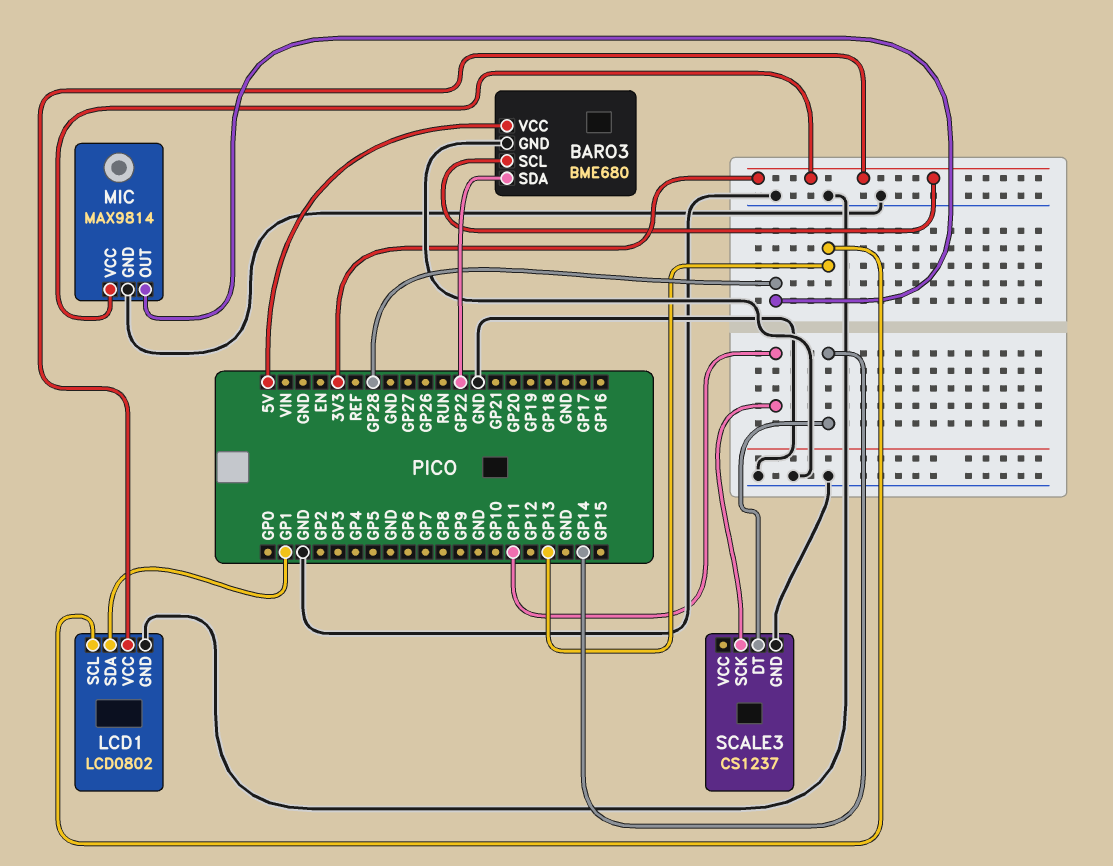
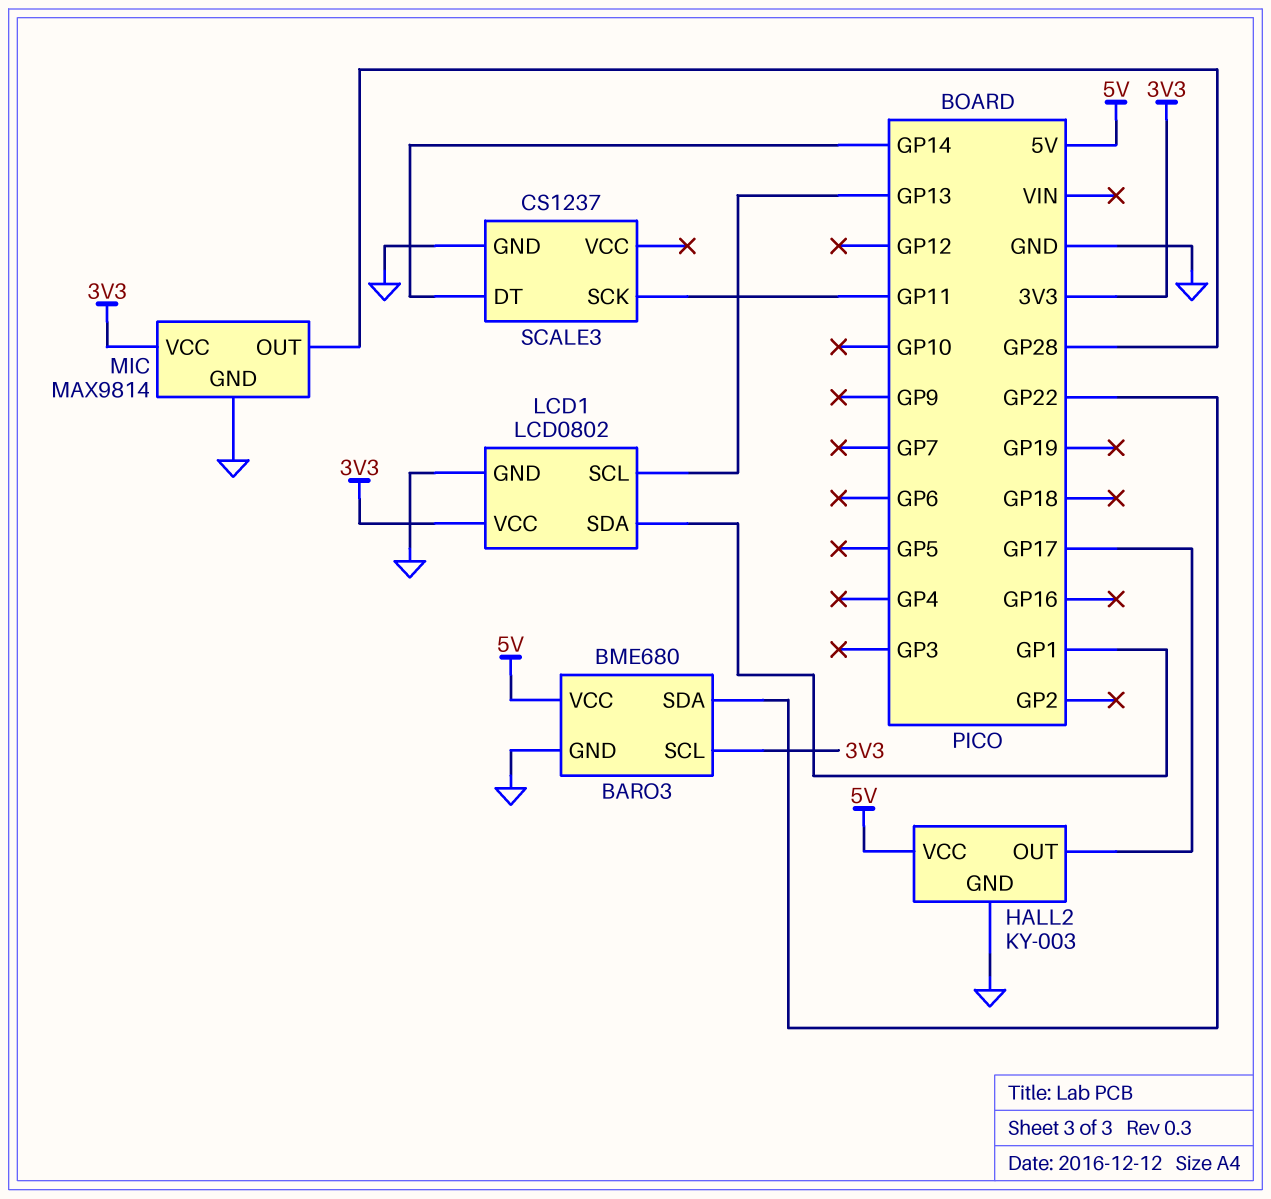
HALL2: none -> KY-003
HALL2 pin GND: none -> GND
HALL2 pin OUT: none -> GP17
HALL2 pin VCC: none -> 5V

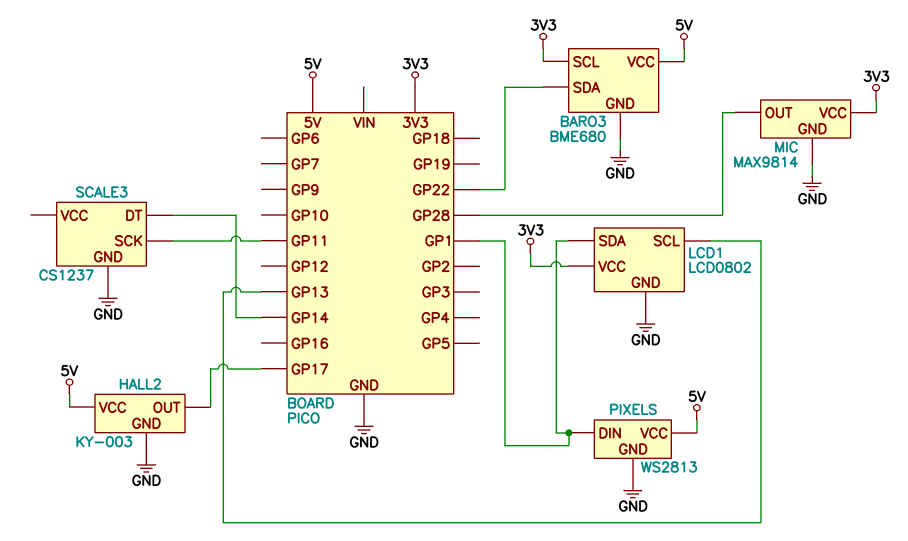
PIXELS: none -> WS2813
PIXELS pin DIN: none -> GP1
PIXELS pin GND: none -> GND
PIXELS pin VCC: none -> 5V

